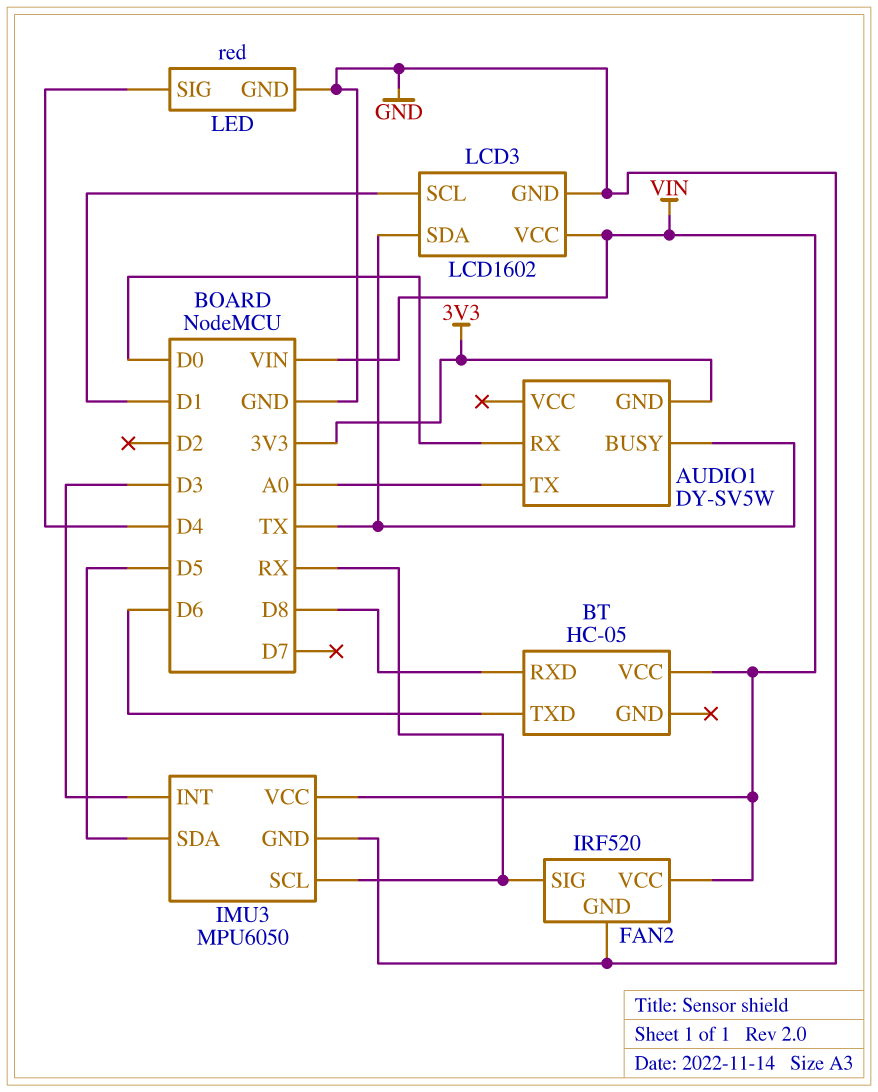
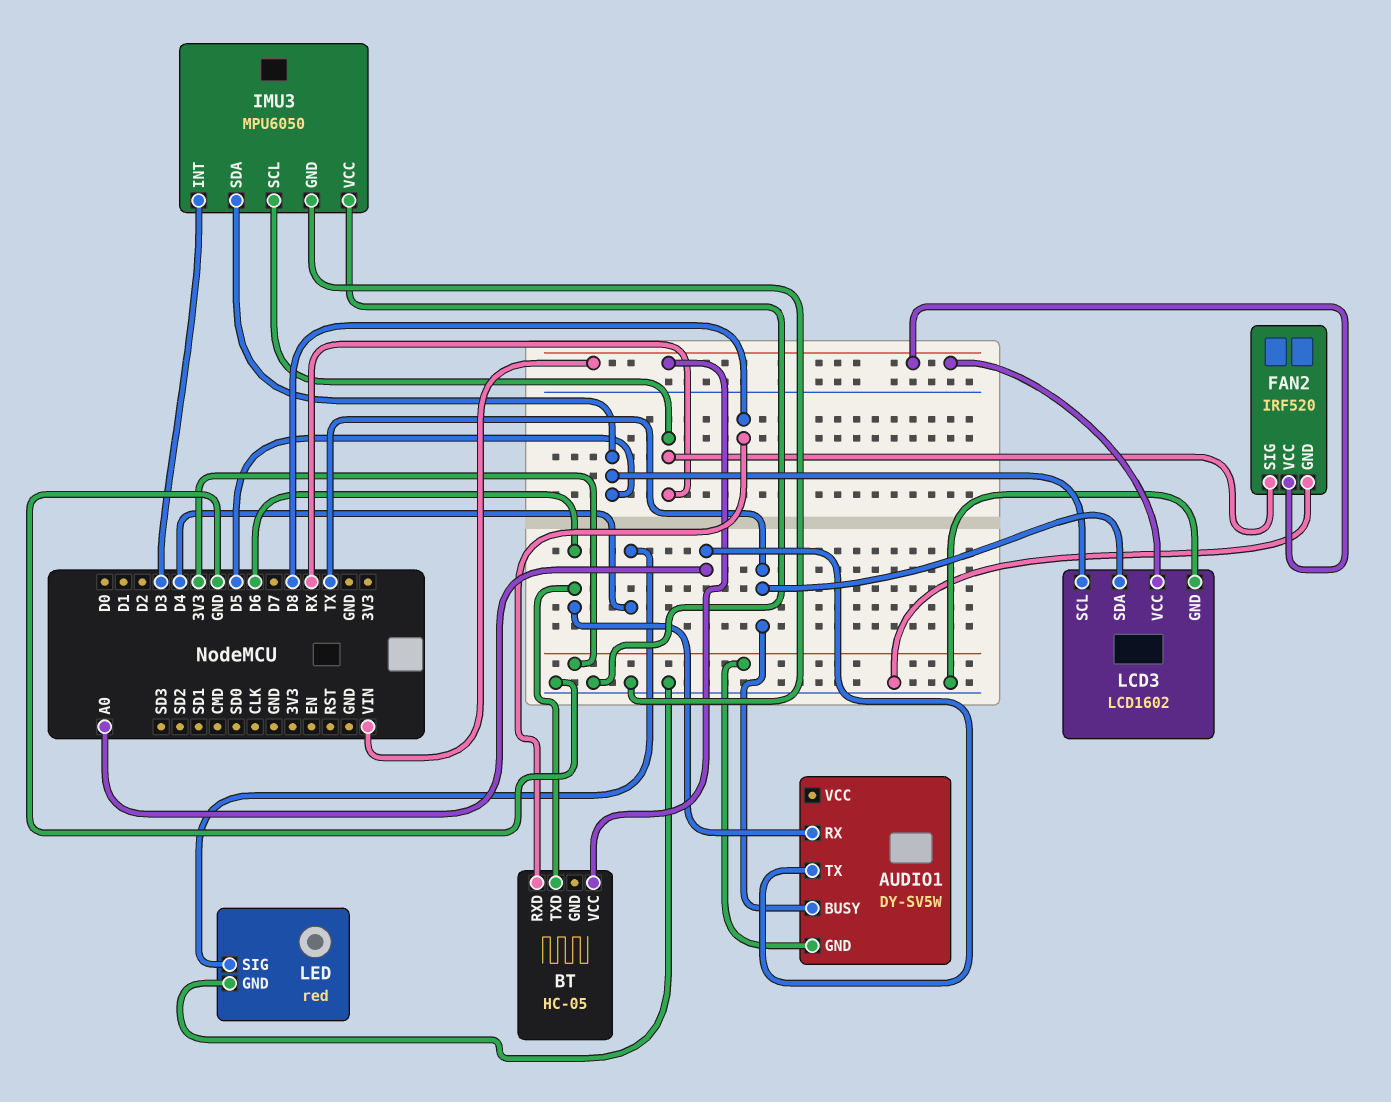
AUDIO1 pin RX: D0 -> D6
IMU3 pin VCC: VIN -> GND
LCD3 pin SCL: D1 -> D5

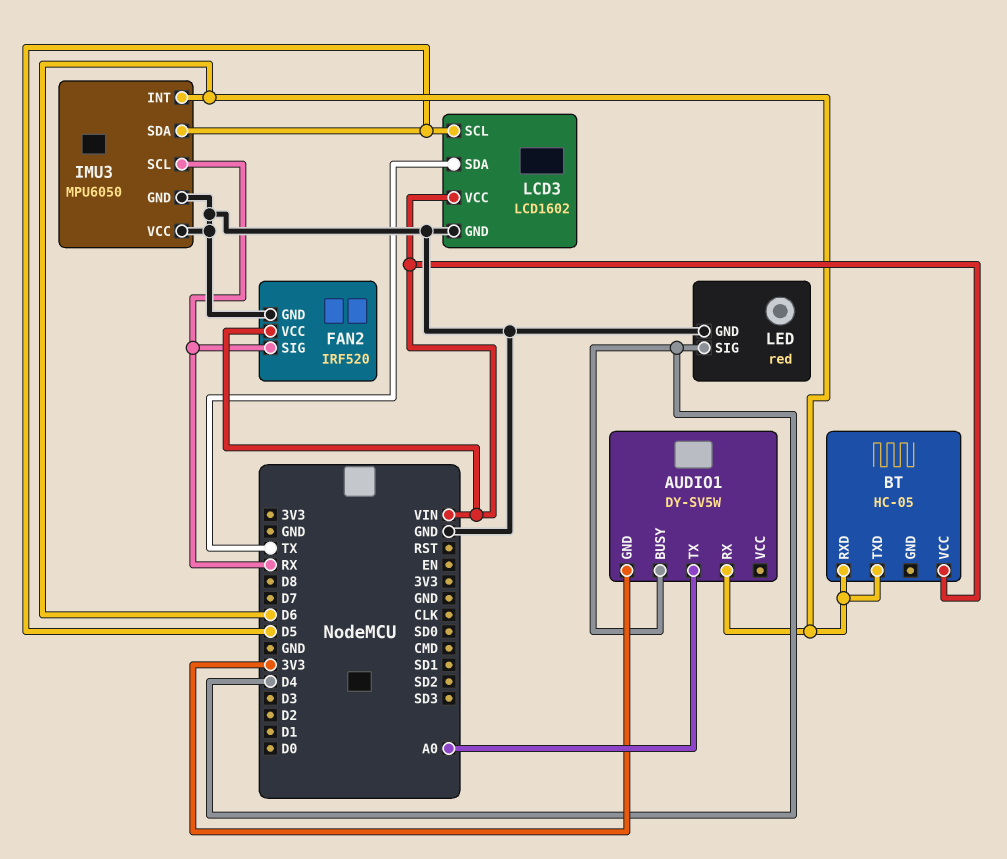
AUDIO1 pin BUSY: TX -> D4
BT pin RXD: D8 -> D6
IMU3 pin INT: D3 -> D6

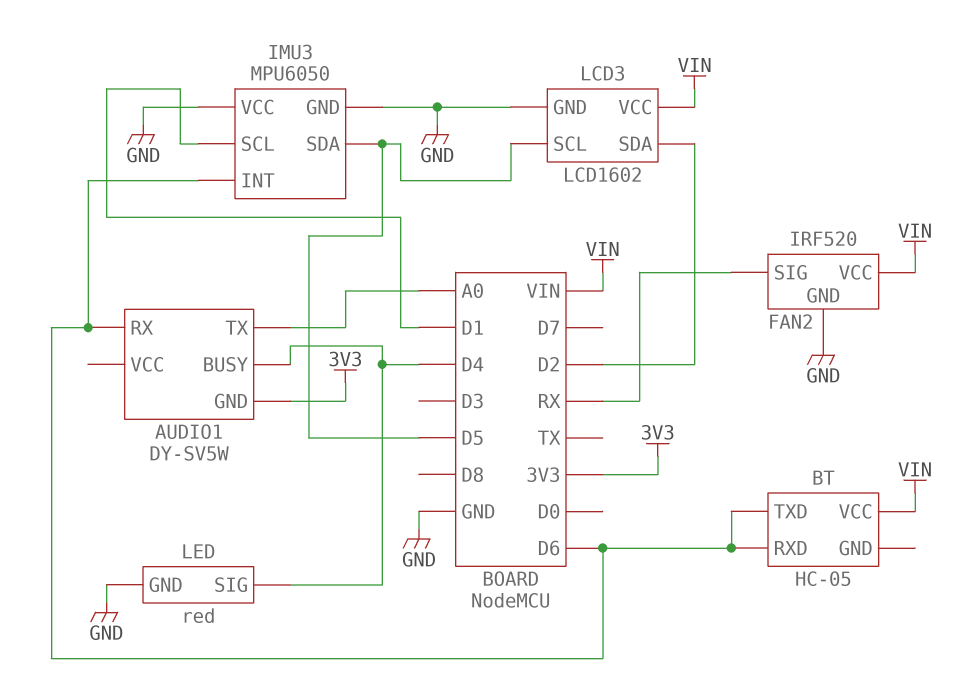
IMU3 pin SCL: RX -> D1
LCD3 pin SDA: TX -> D2

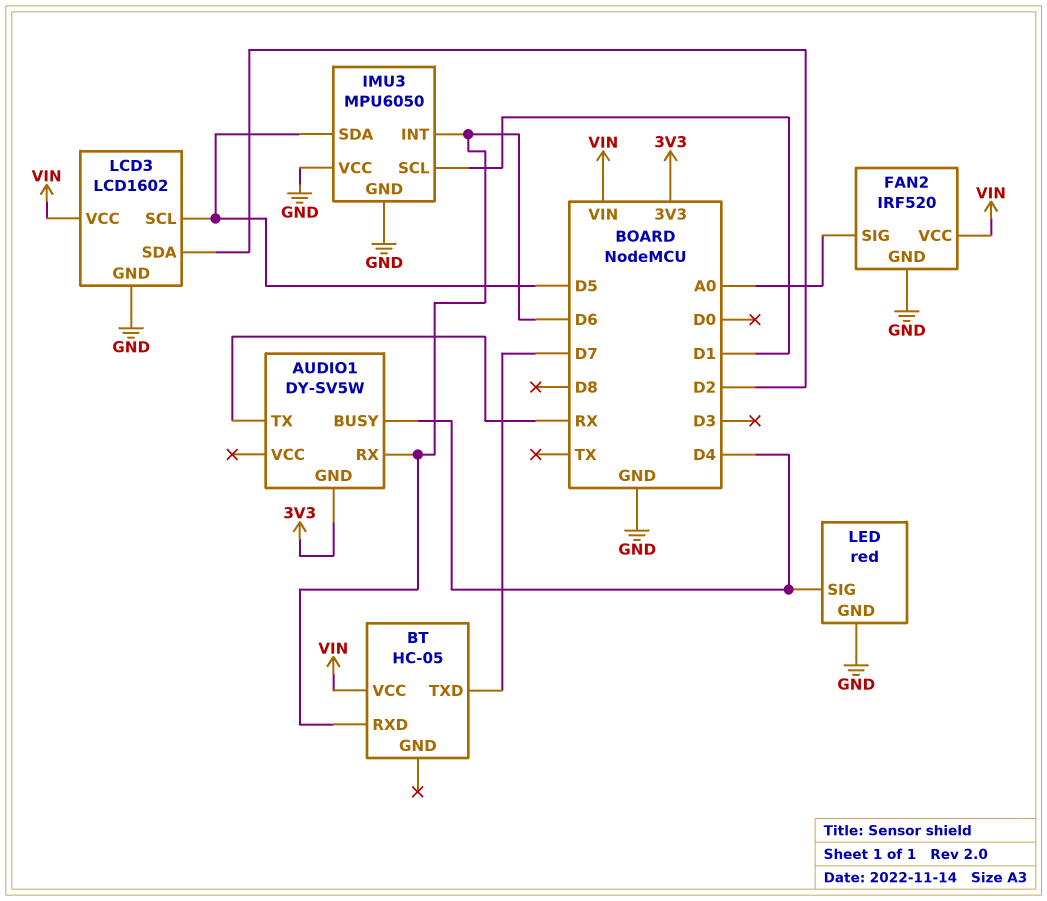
AUDIO1 pin TX: A0 -> RX
BT pin TXD: D6 -> D7
FAN2 pin SIG: RX -> A0

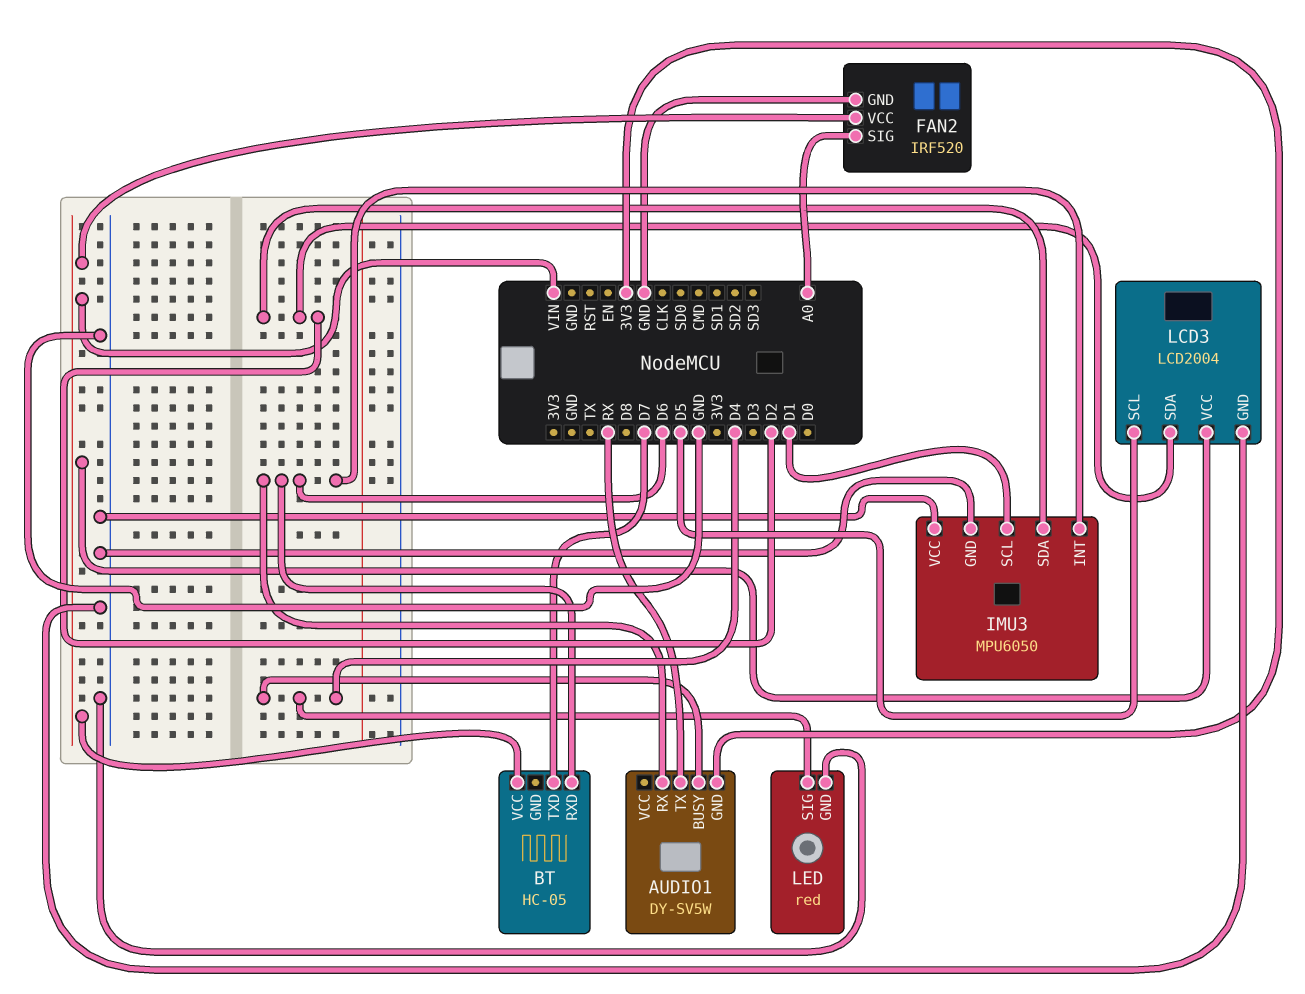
IMU3 pin SDA: D5 -> D2
LCD3: LCD1602 -> LCD2004

